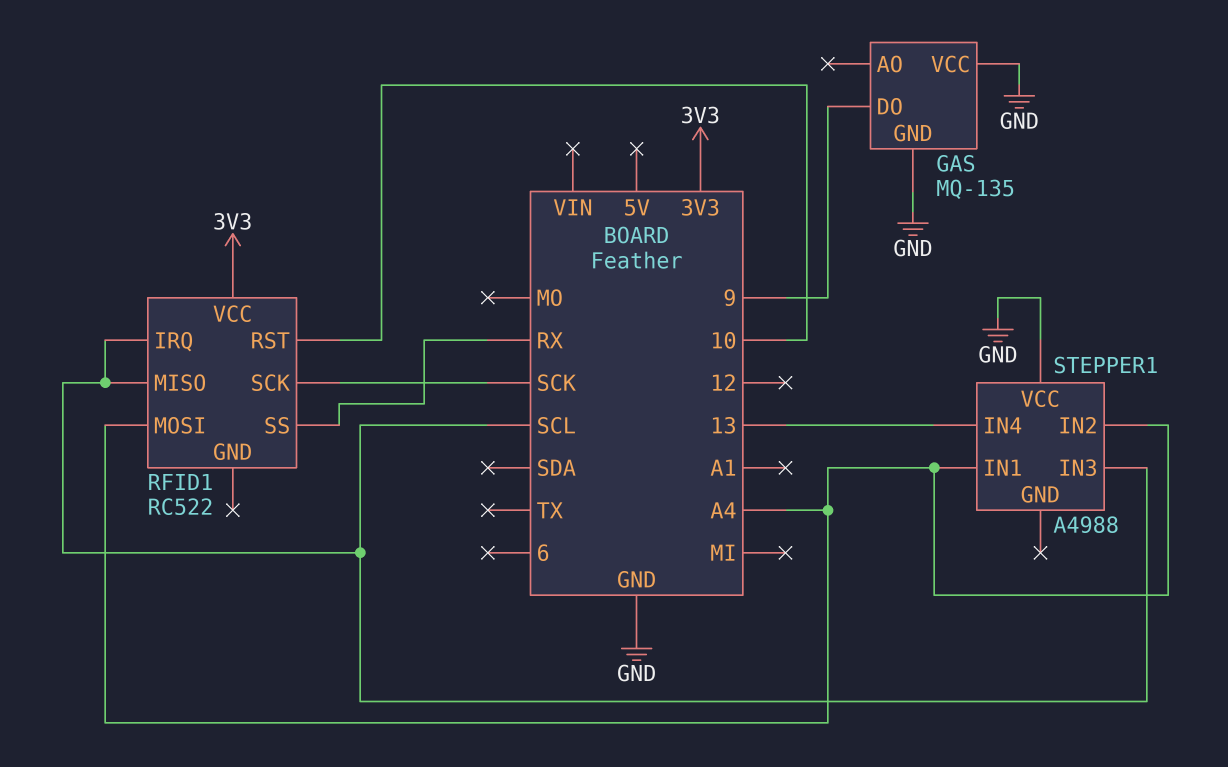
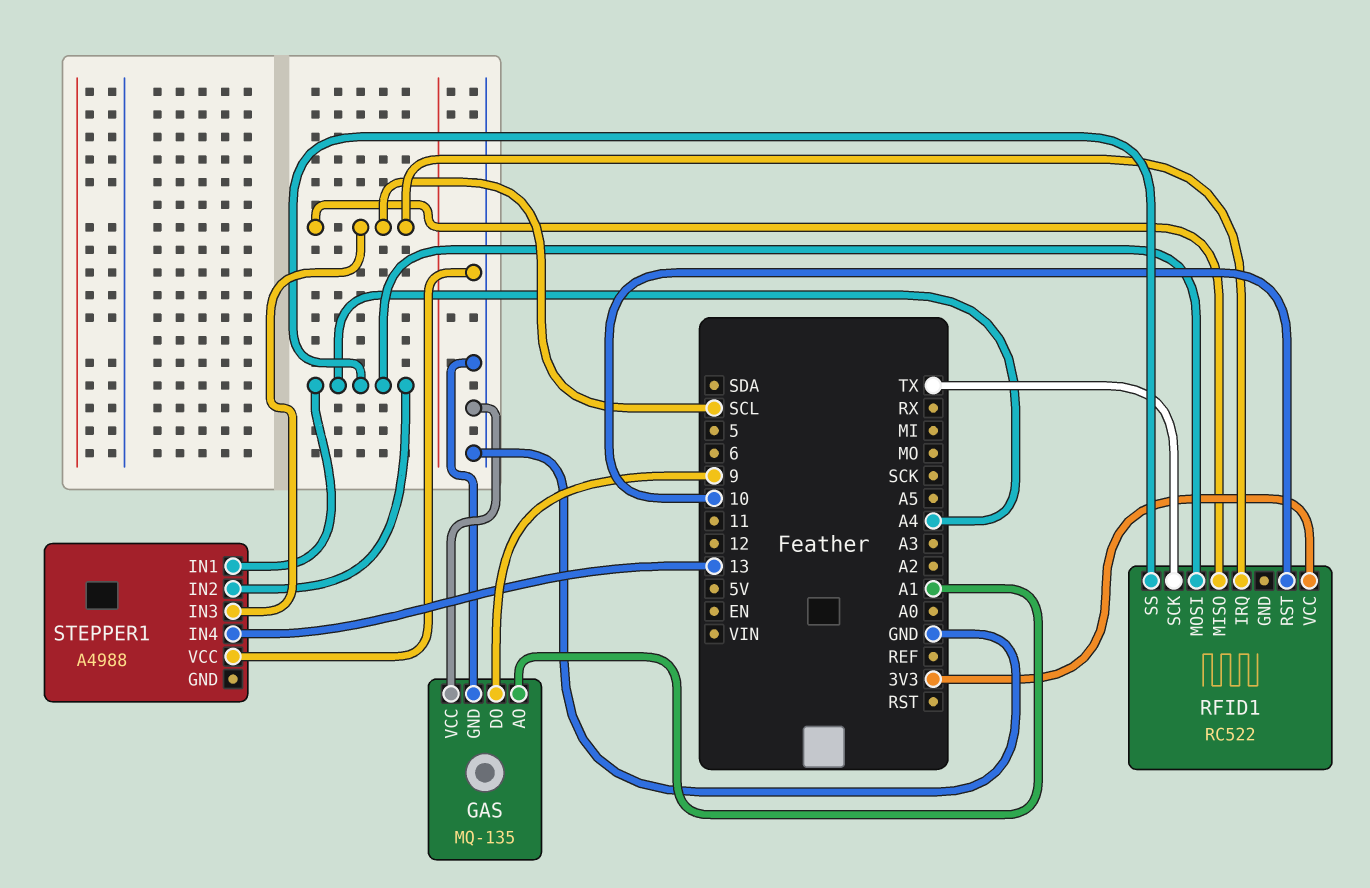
GAS pin AO: none -> A1
RFID1 pin SCK: SCK -> TX
RFID1 pin SS: RX -> A4

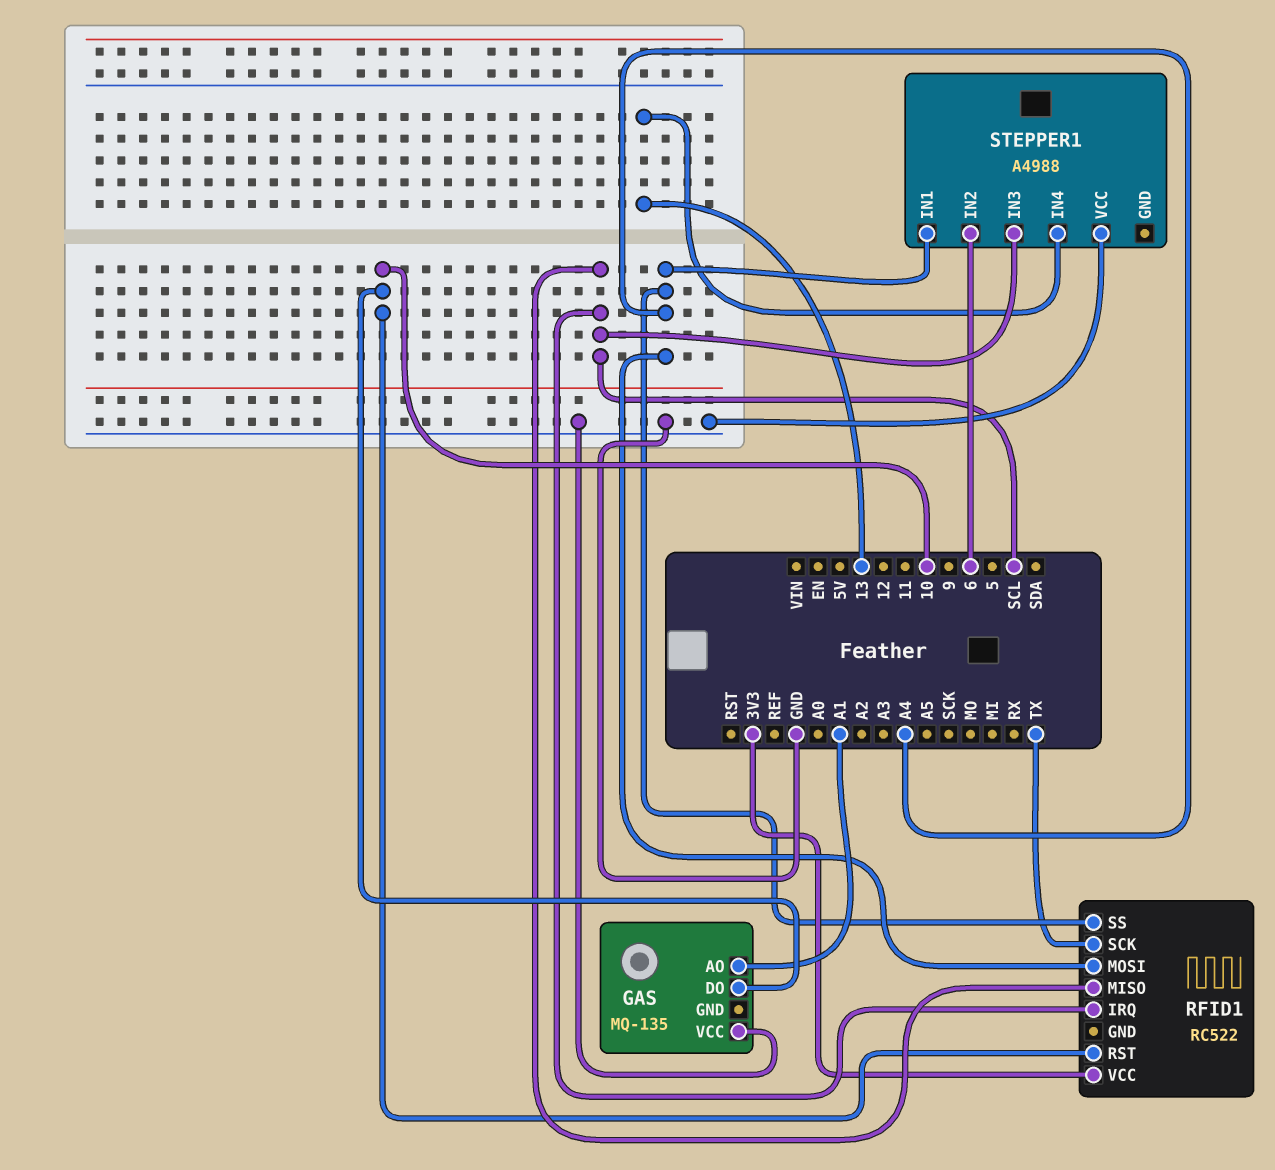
GAS pin DO: 9 -> 10
GAS pin GND: GND -> none
STEPPER1 pin IN2: A4 -> 6

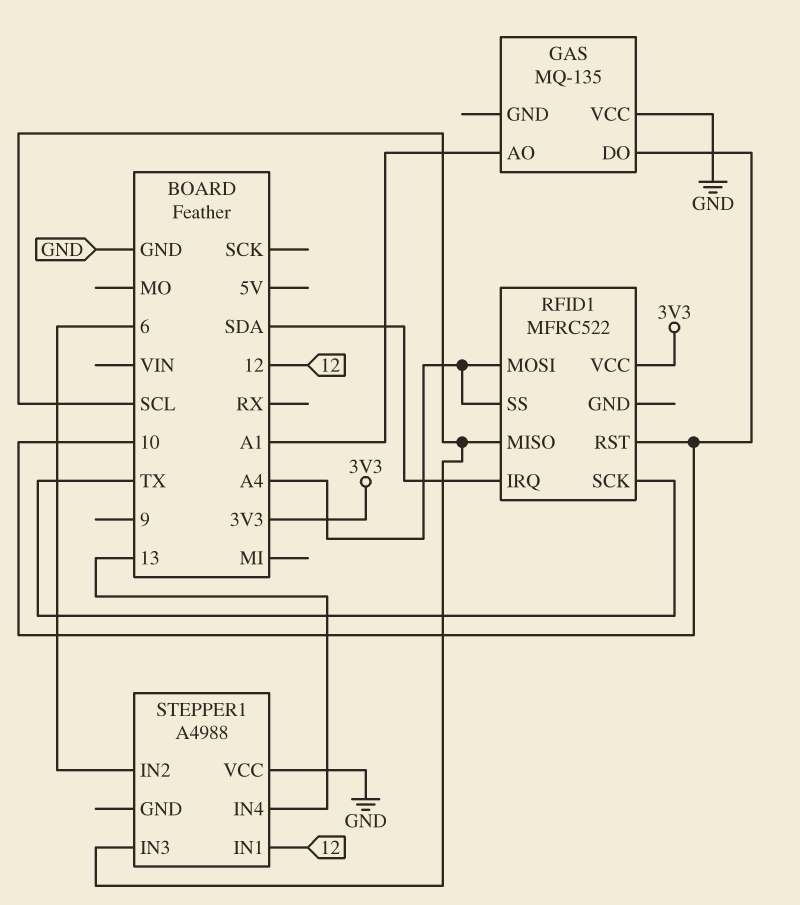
RFID1: RC522 -> MFRC522
RFID1 pin IRQ: SCL -> SDA
STEPPER1 pin IN1: A4 -> 12

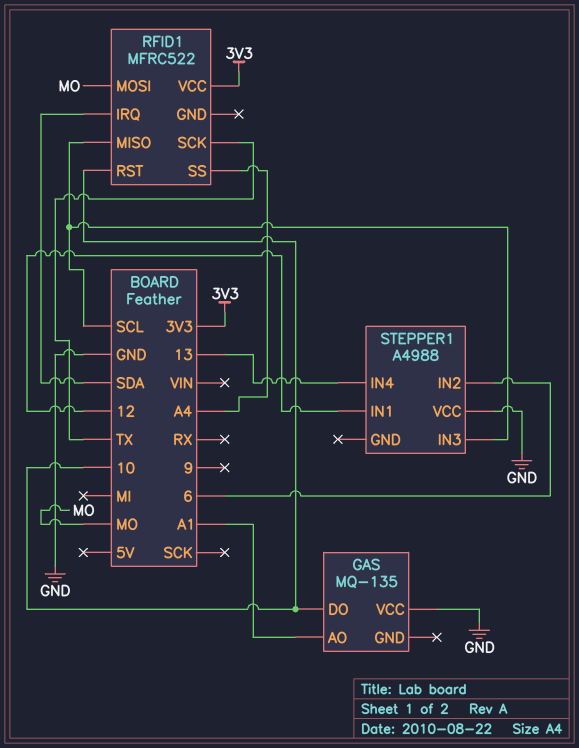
RFID1 pin MOSI: A4 -> MO

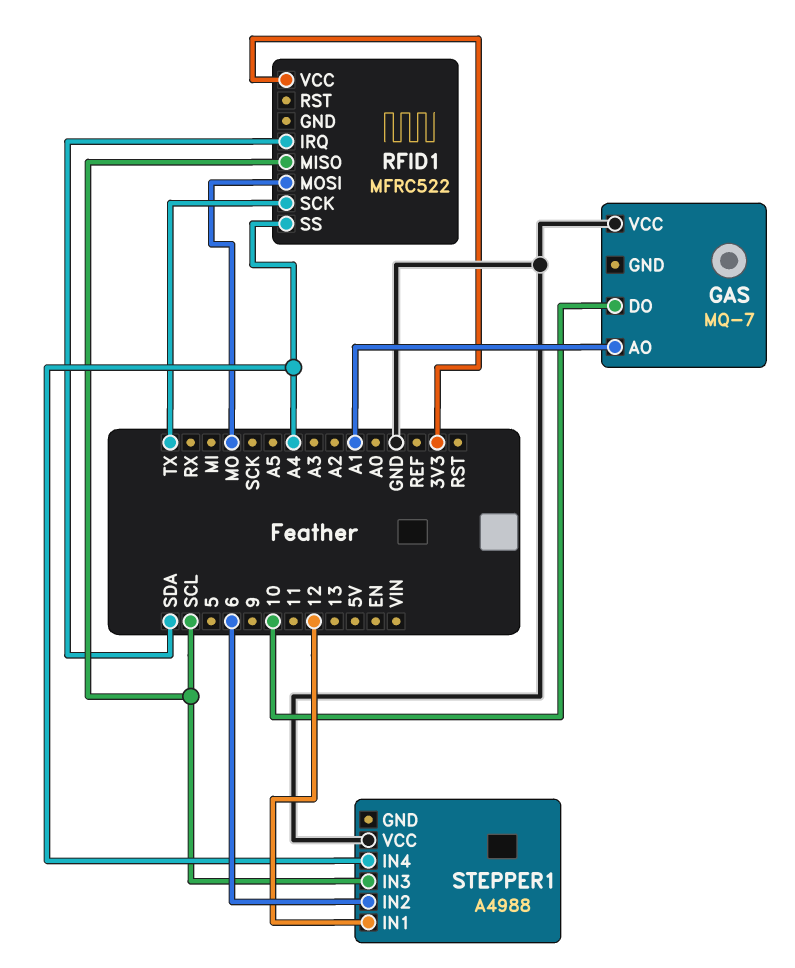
GAS: MQ-135 -> MQ-7
RFID1 pin RST: 10 -> none
STEPPER1 pin IN4: 13 -> A4

